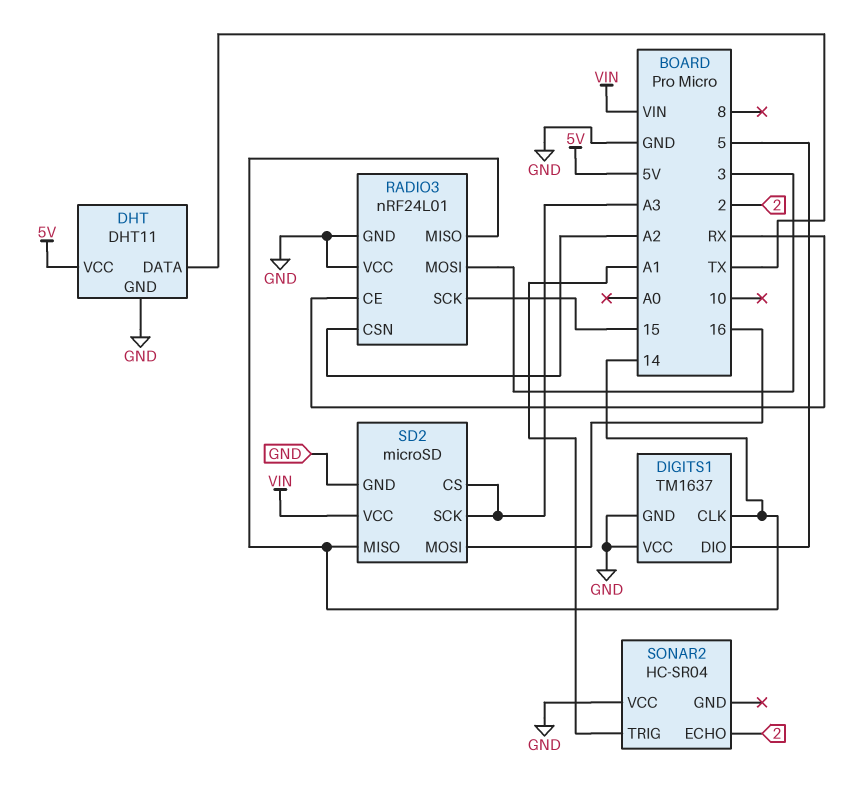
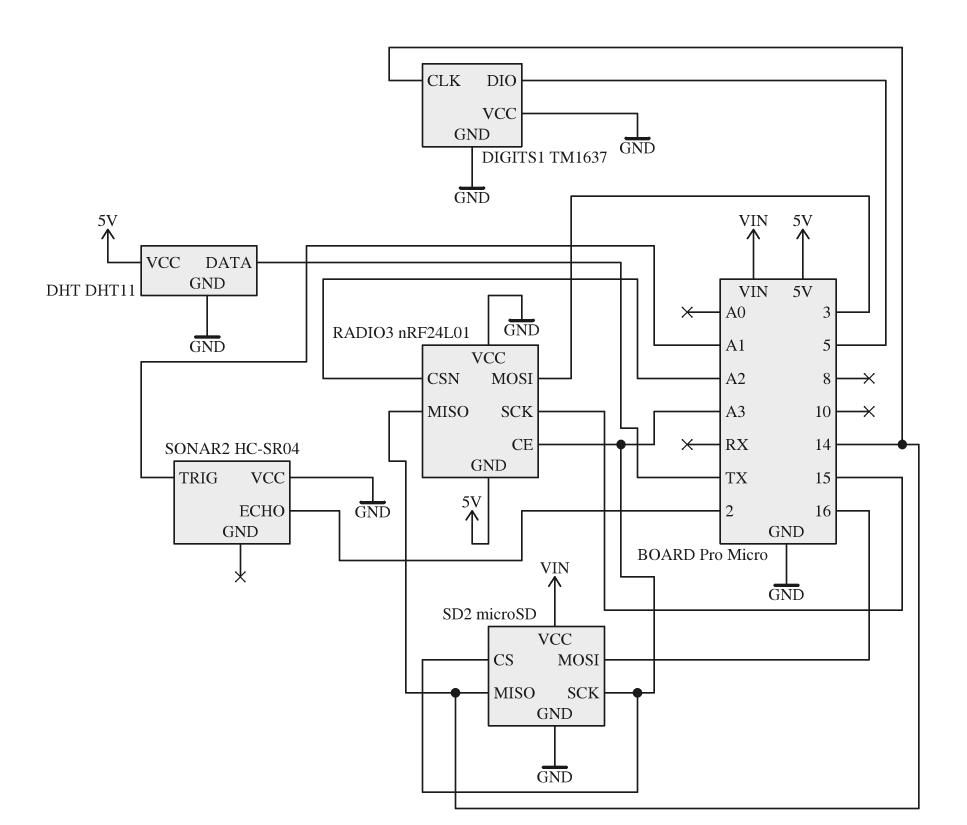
RADIO3 pin CE: RX -> A3
RADIO3 pin GND: GND -> 5V

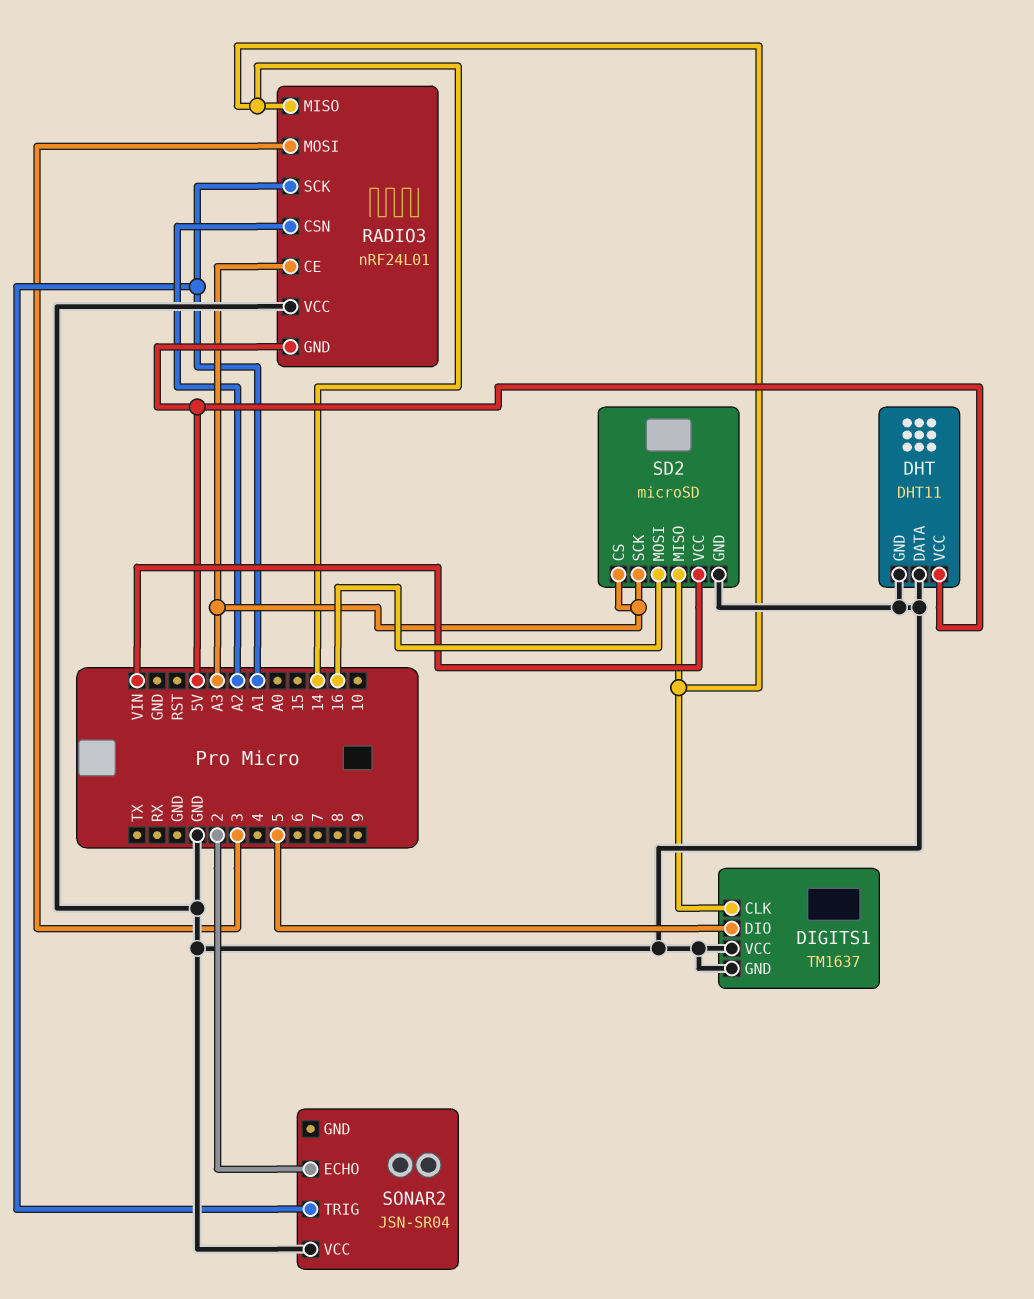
DHT pin DATA: TX -> GND
RADIO3 pin SCK: 15 -> A1
SONAR2: HC-SR04 -> JSN-SR04

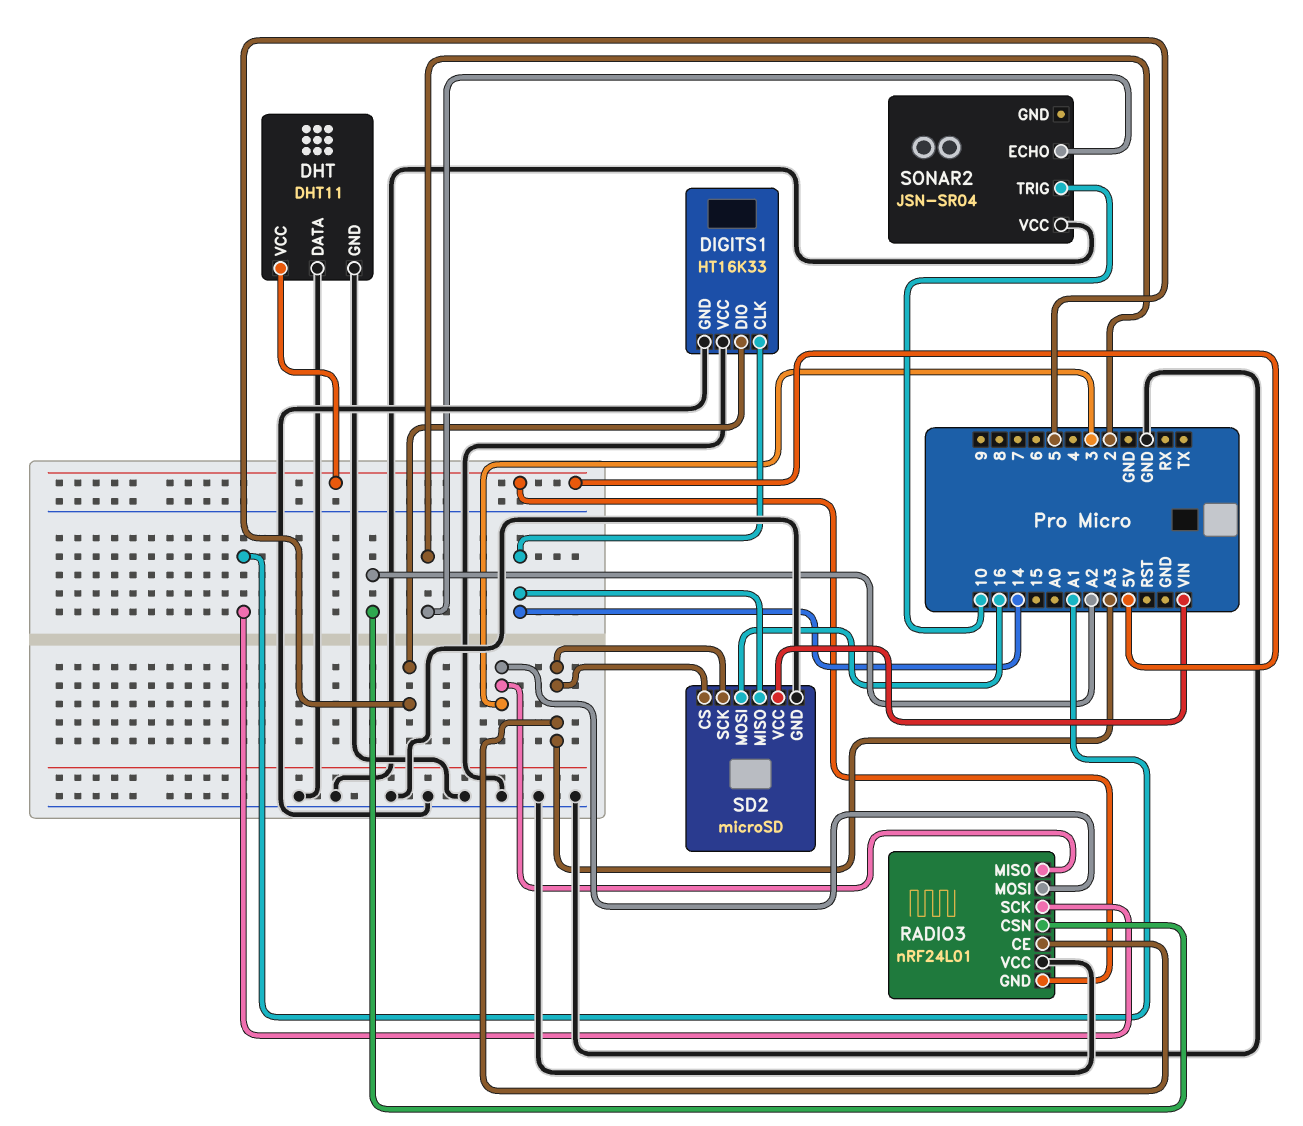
DIGITS1: TM1637 -> HT16K33
RADIO3 pin MISO: 14 -> 3
SONAR2 pin TRIG: A1 -> 10

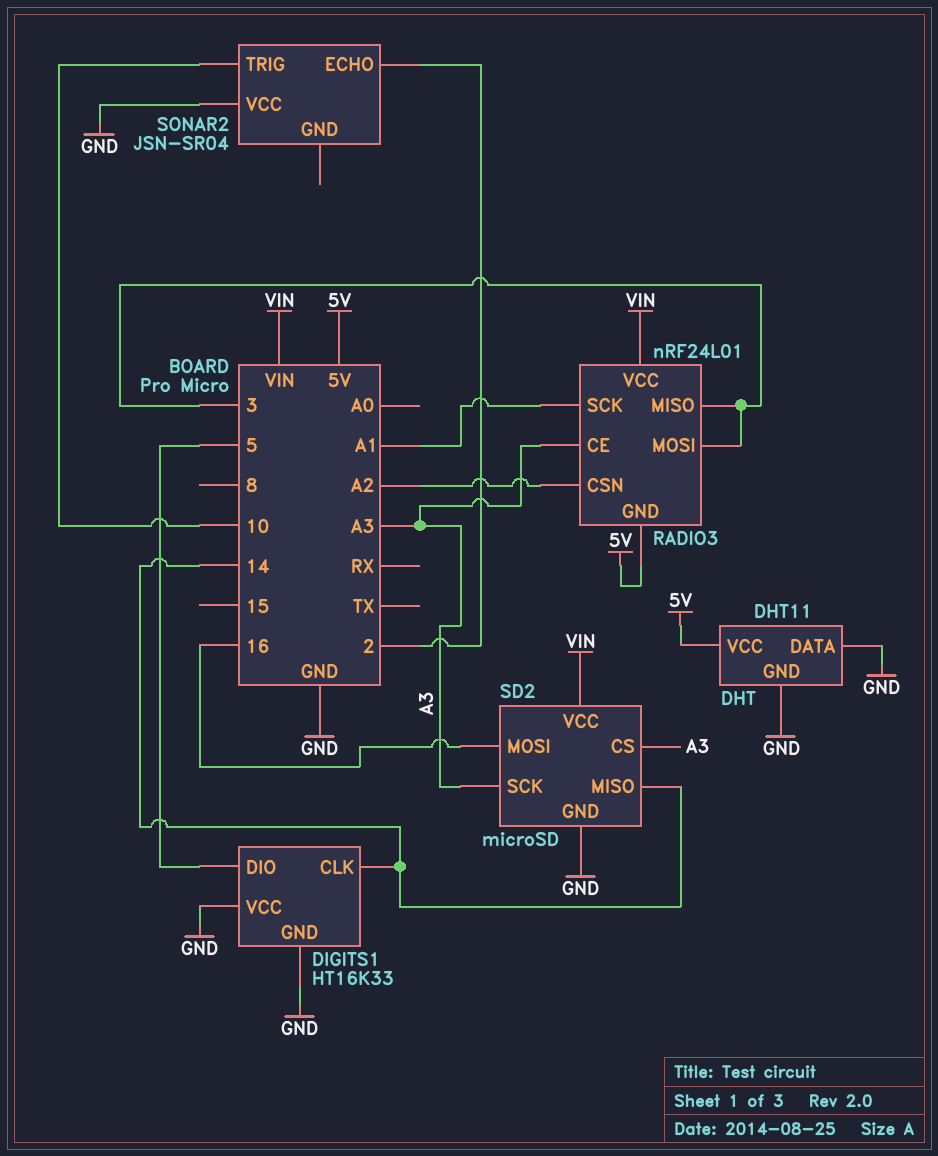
RADIO3 pin VCC: GND -> VIN

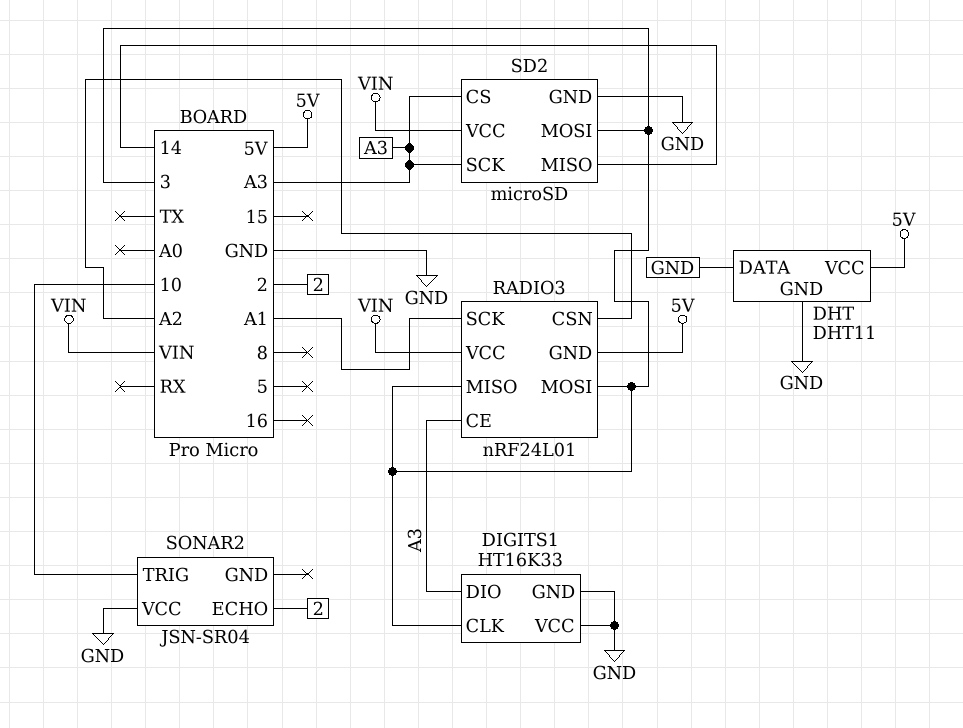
DIGITS1 pin CLK: 14 -> 3
DIGITS1 pin DIO: 5 -> A3
SD2 pin MOSI: 16 -> 3

